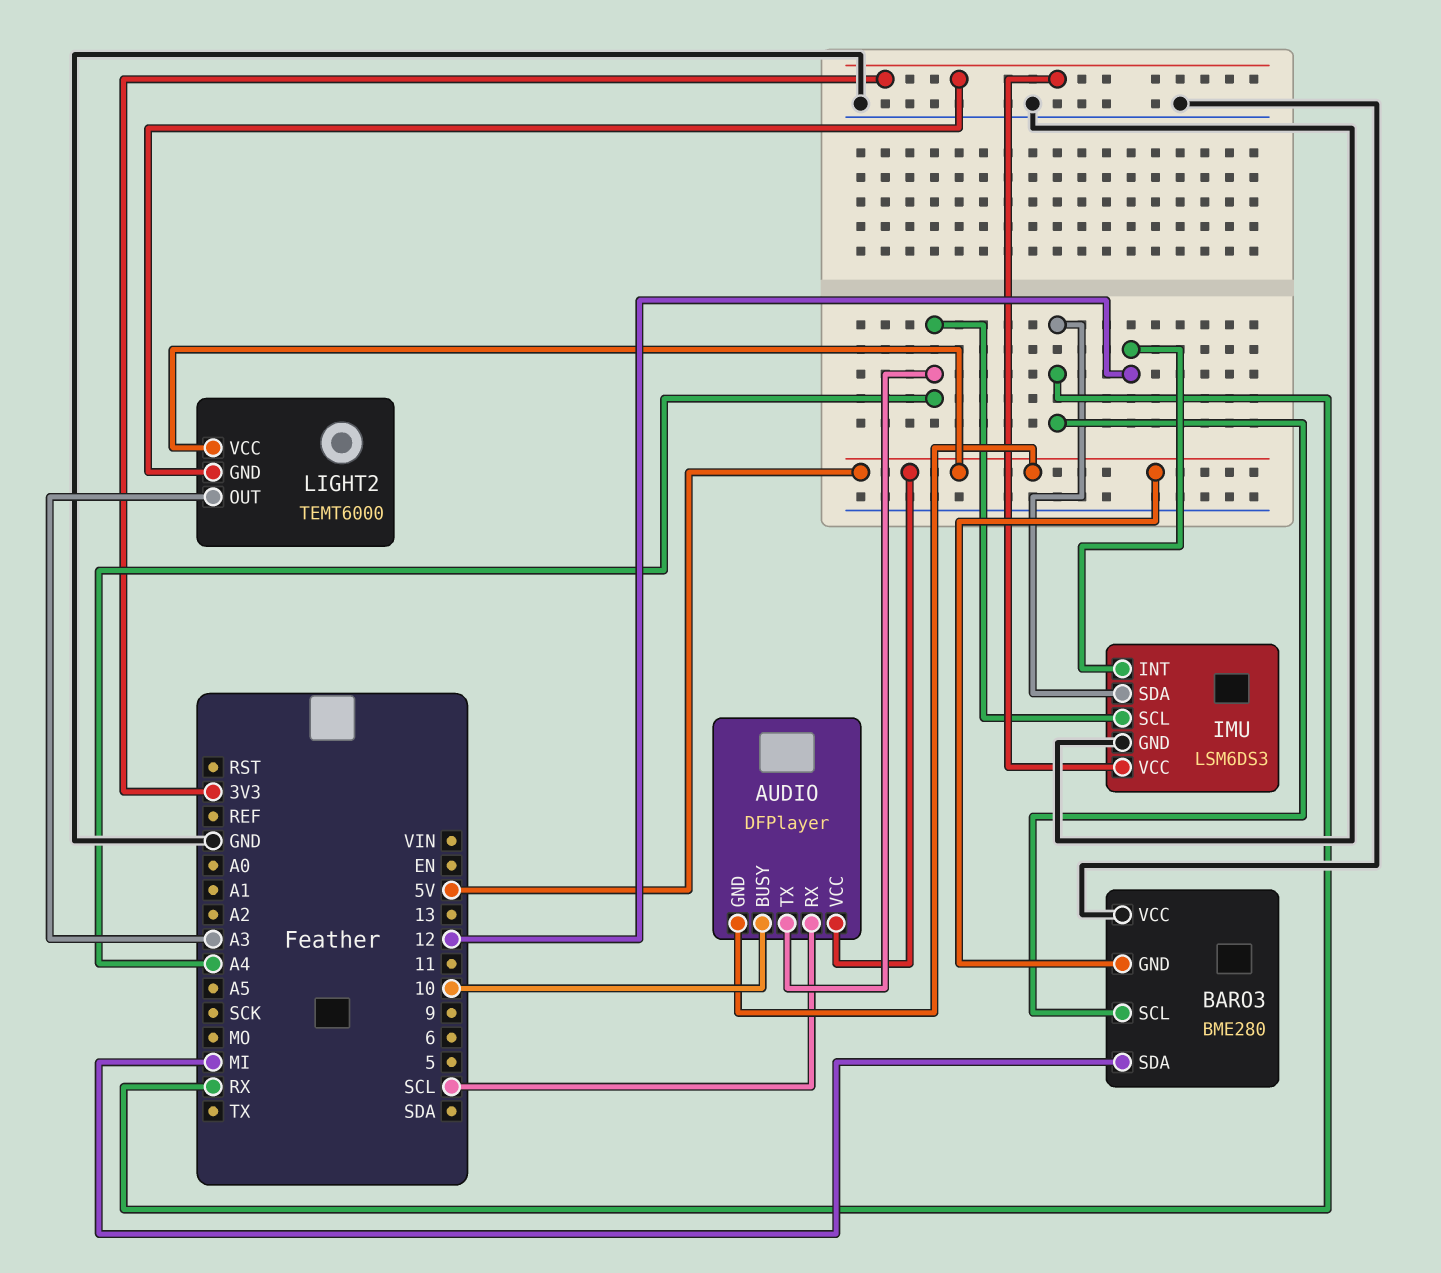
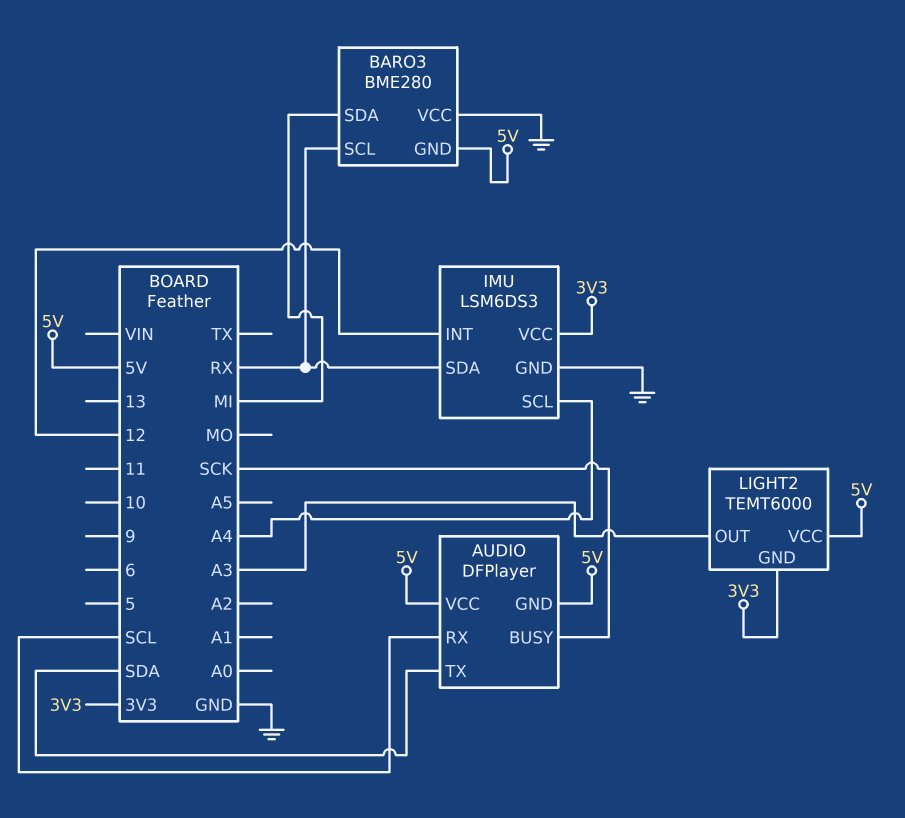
AUDIO pin BUSY: 10 -> SCK
AUDIO pin TX: A4 -> SDA

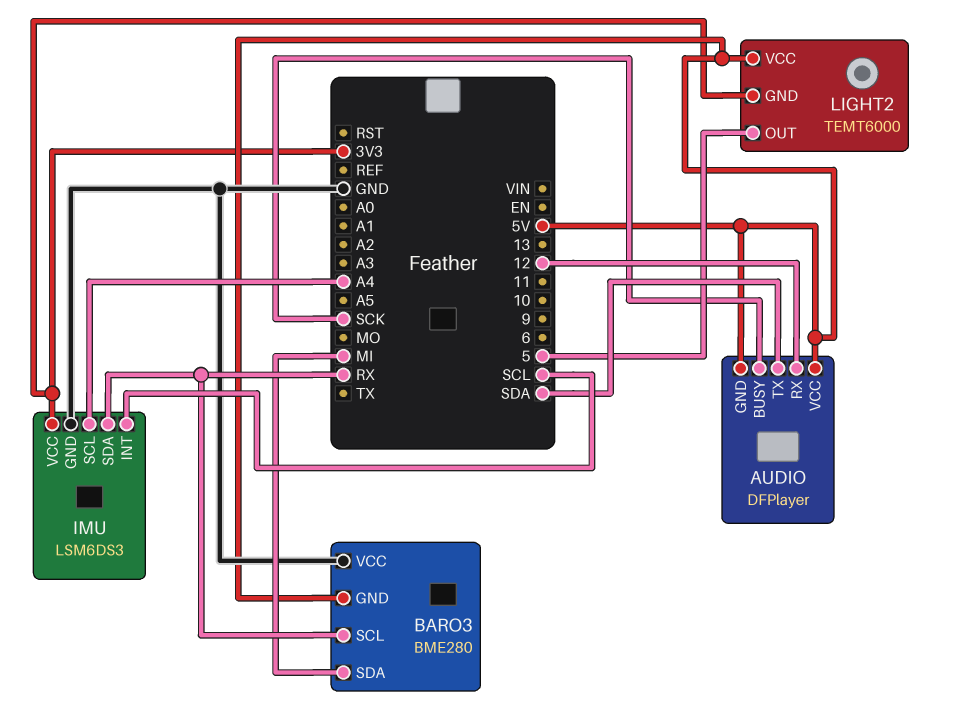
AUDIO pin RX: SCL -> 12
IMU pin INT: 12 -> SCL
LIGHT2 pin OUT: A3 -> 5

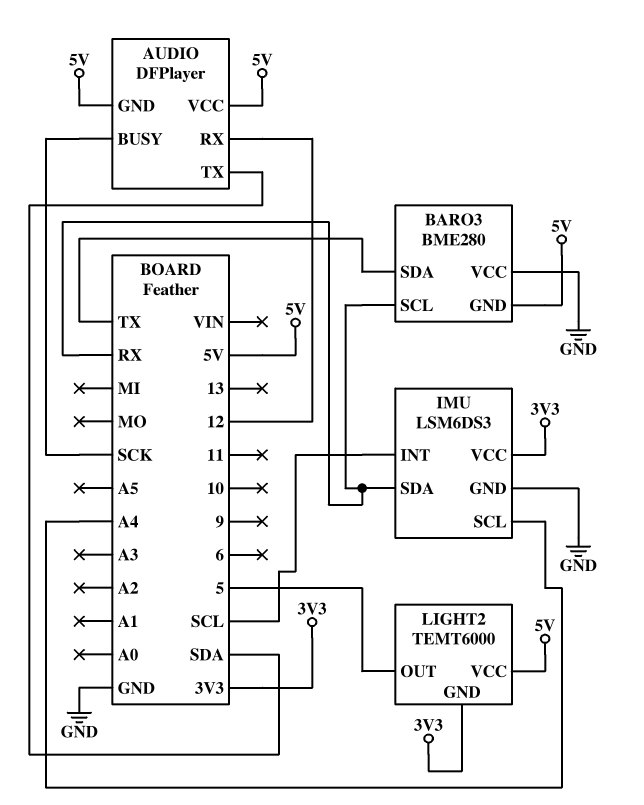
BARO3 pin SDA: MI -> TX

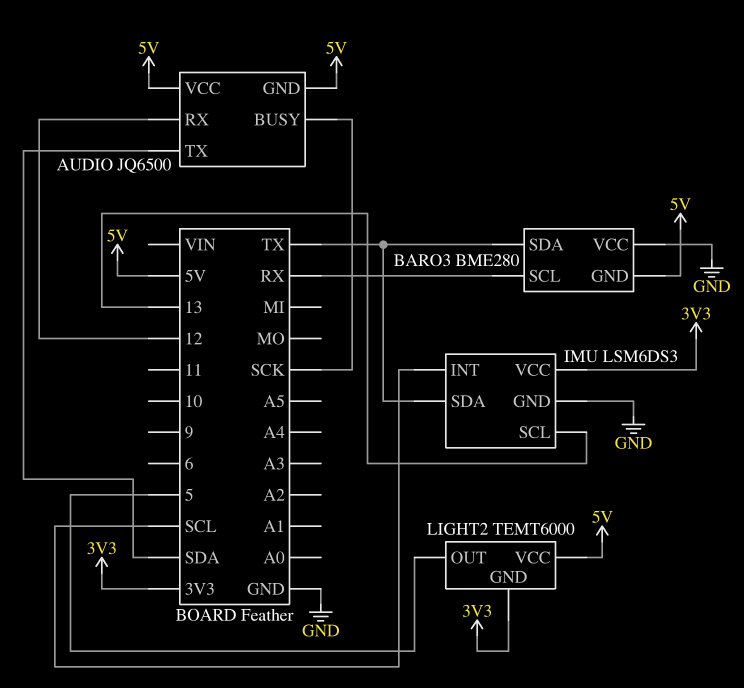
AUDIO: DFPlayer -> JQ6500
IMU pin SCL: A4 -> 13
IMU pin SDA: RX -> TX

